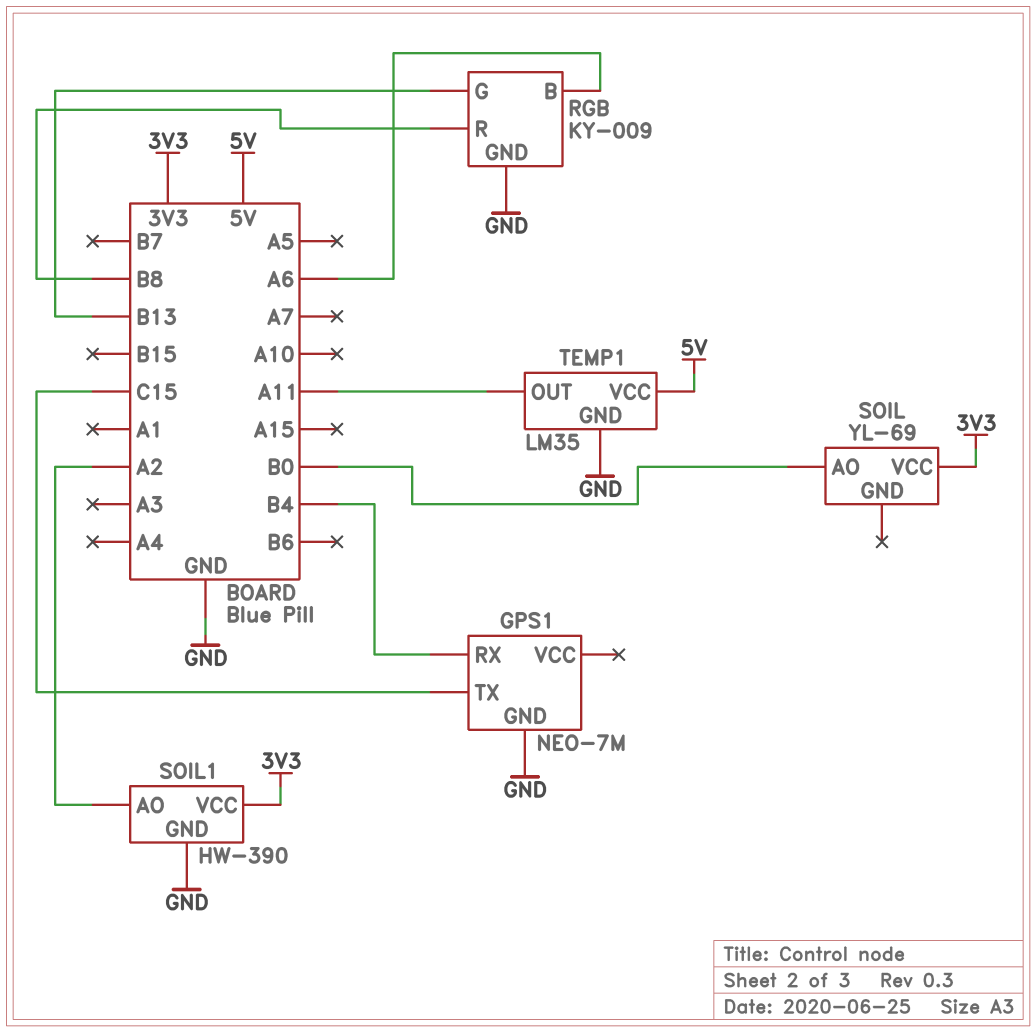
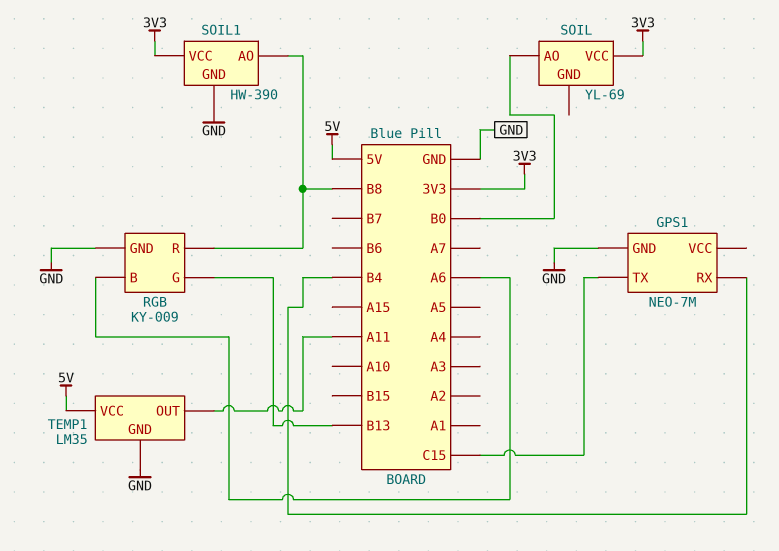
SOIL1 pin AO: A2 -> B8

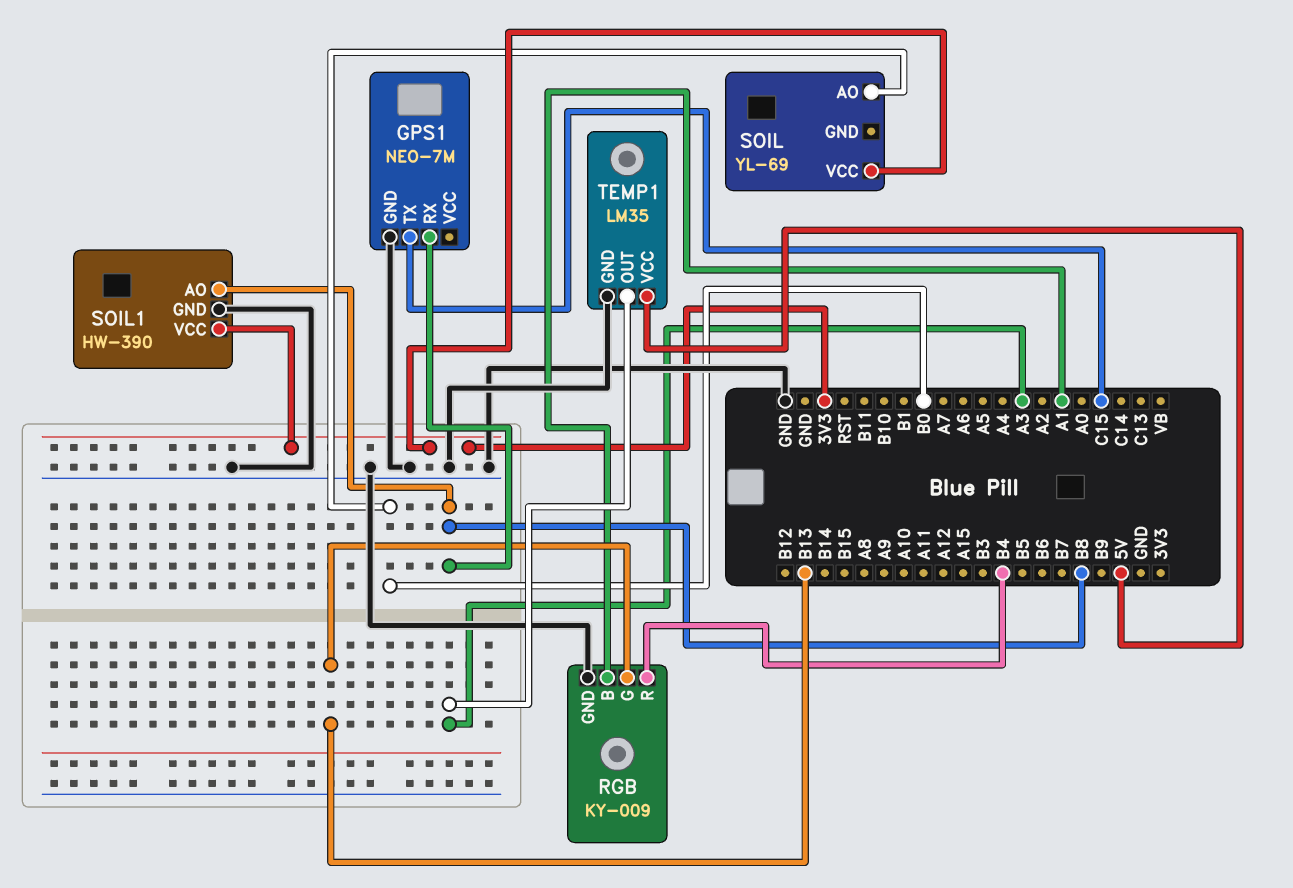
GPS1 pin RX: B4 -> B8
RGB pin B: A6 -> A1
RGB pin R: B8 -> B4
TEMP1 pin OUT: A11 -> A3

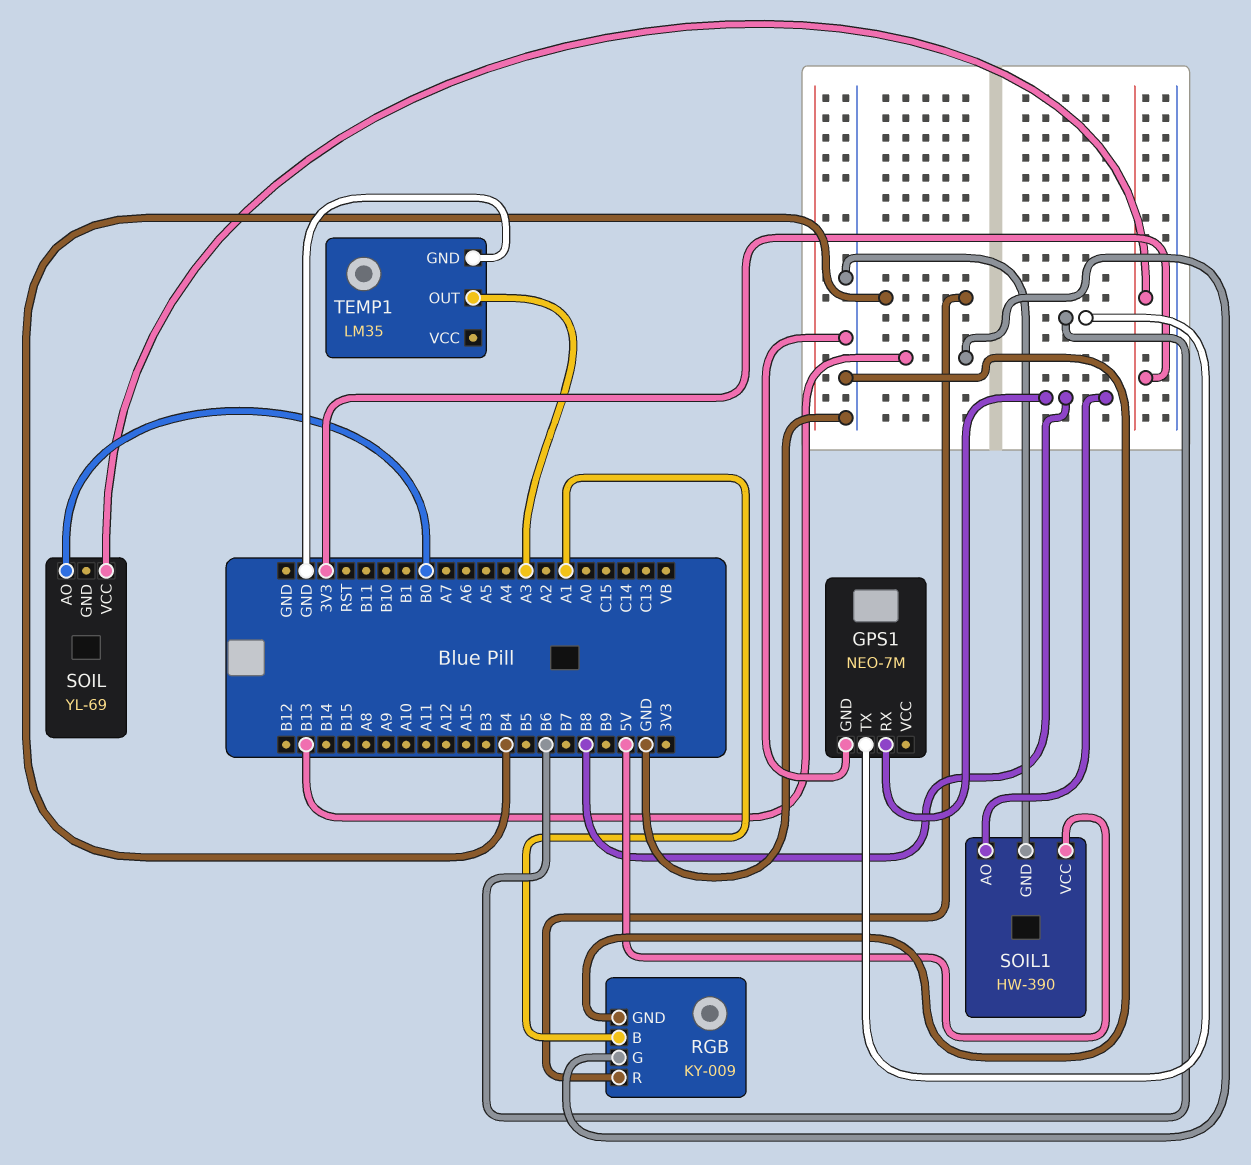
GPS1 pin TX: C15 -> B6
SOIL1 pin VCC: 3V3 -> 5V
TEMP1 pin VCC: 5V -> none

